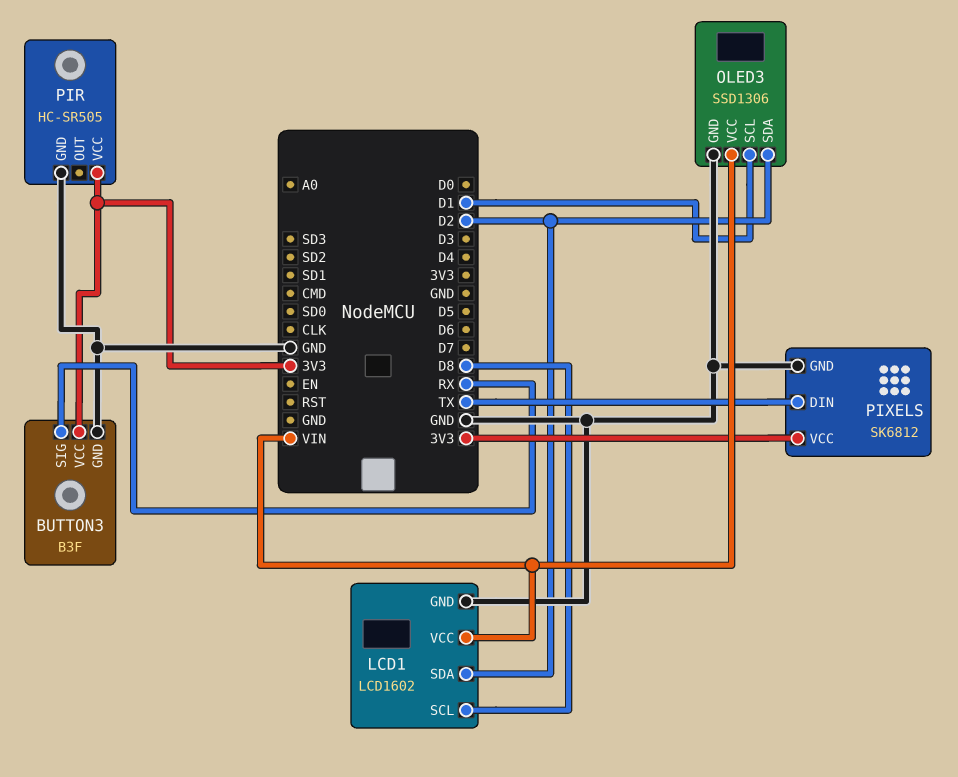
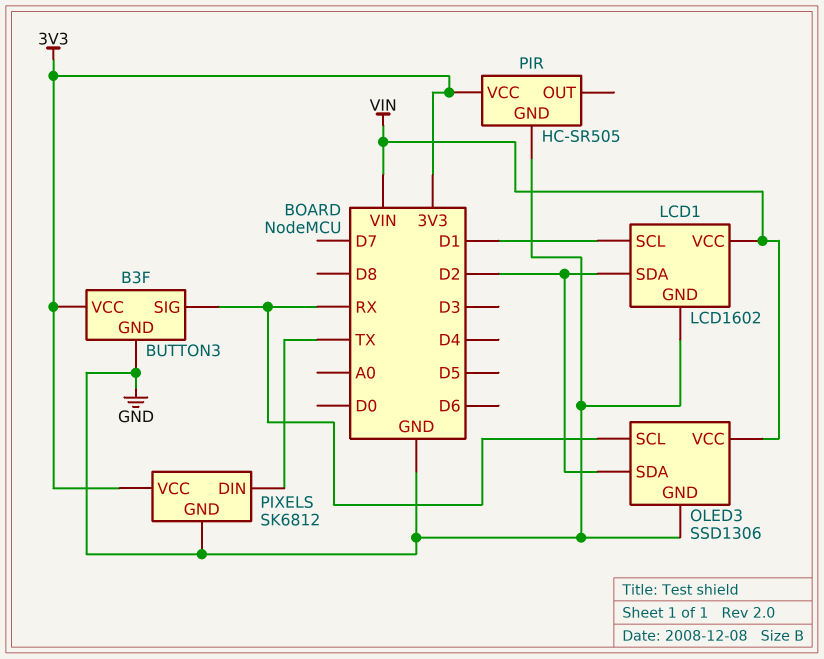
LCD1 pin SCL: D8 -> D1
OLED3 pin SCL: D1 -> RX

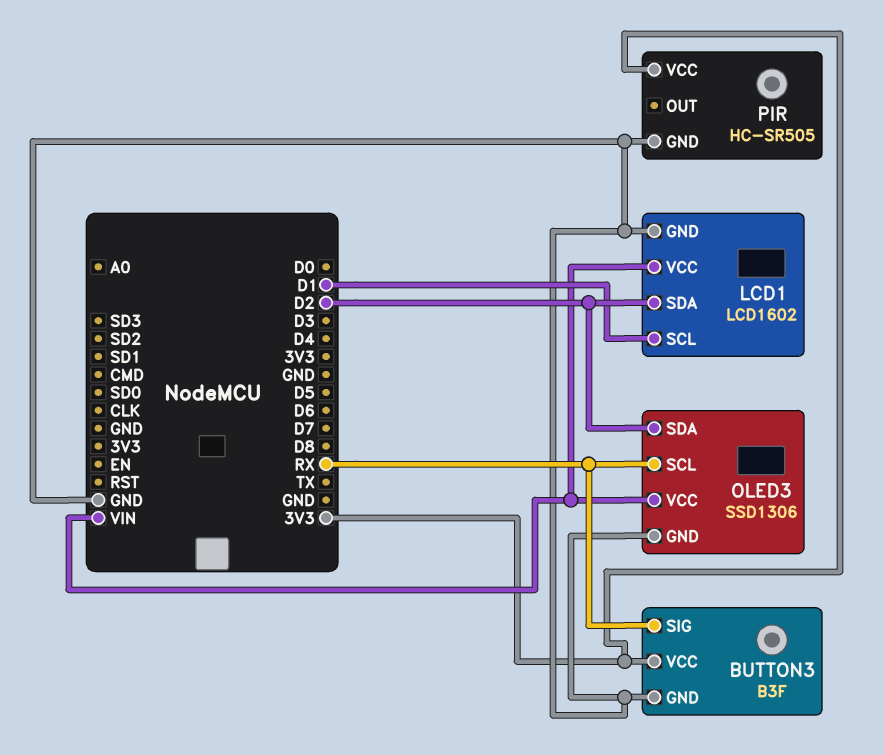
PIXELS: SK6812 -> none
PIXELS pin DIN: TX -> none
PIXELS pin GND: GND -> none
PIXELS pin VCC: 3V3 -> none

